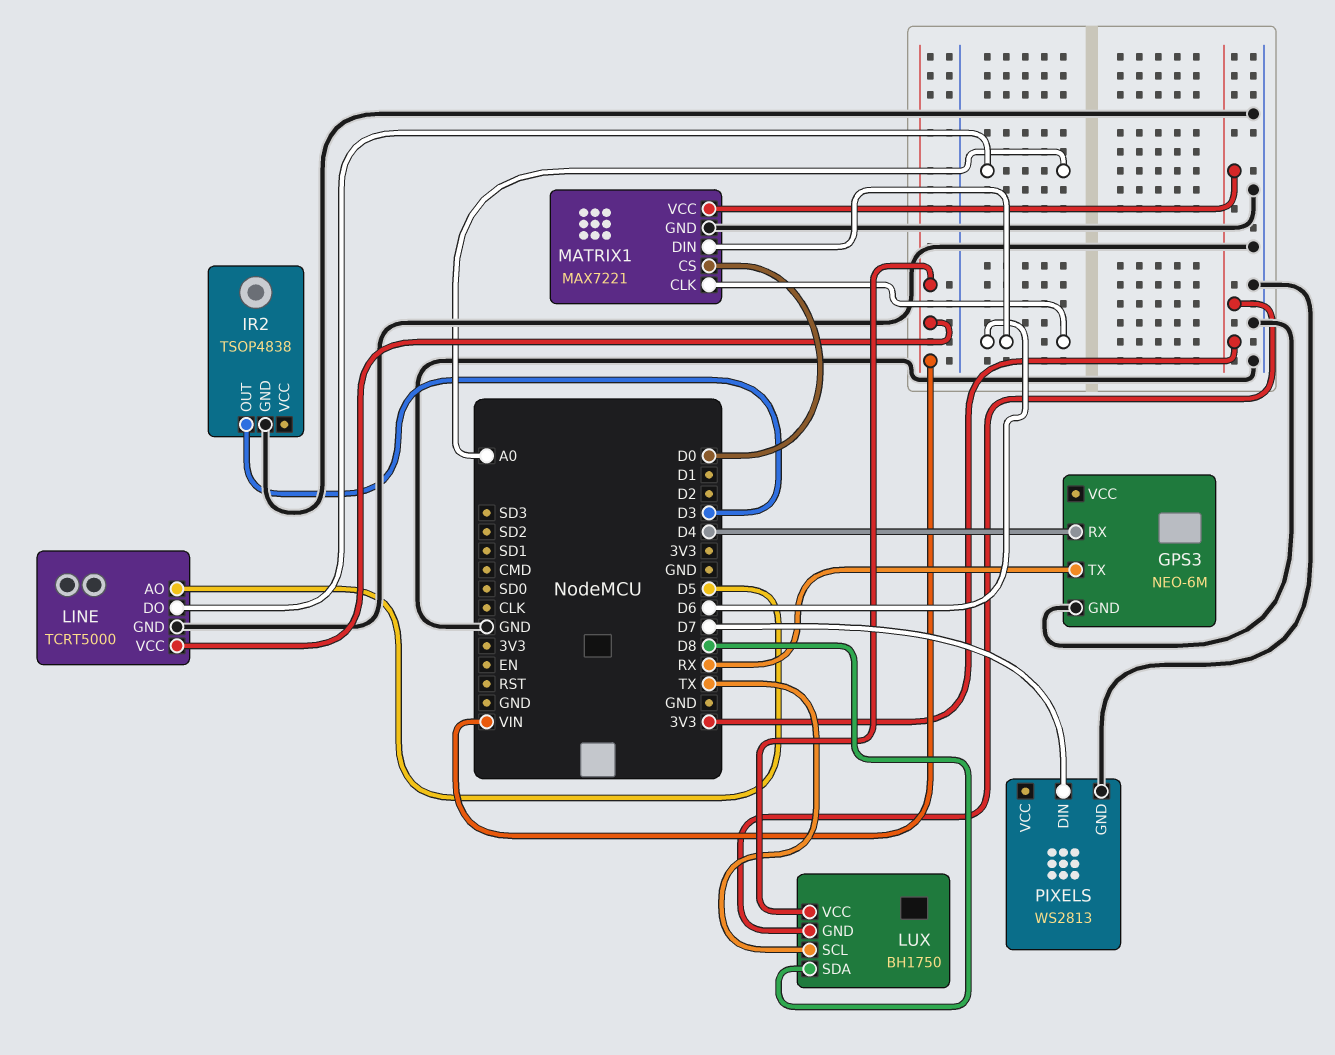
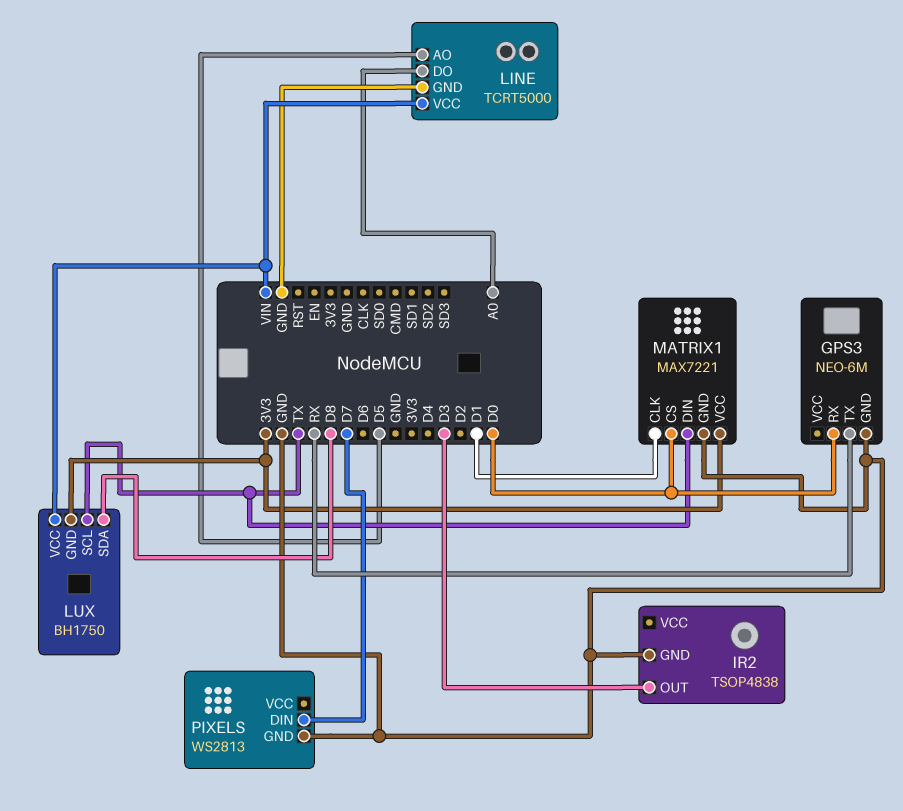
GPS3 pin RX: D4 -> D0
MATRIX1 pin CLK: D6 -> D1
MATRIX1 pin DIN: D6 -> TX

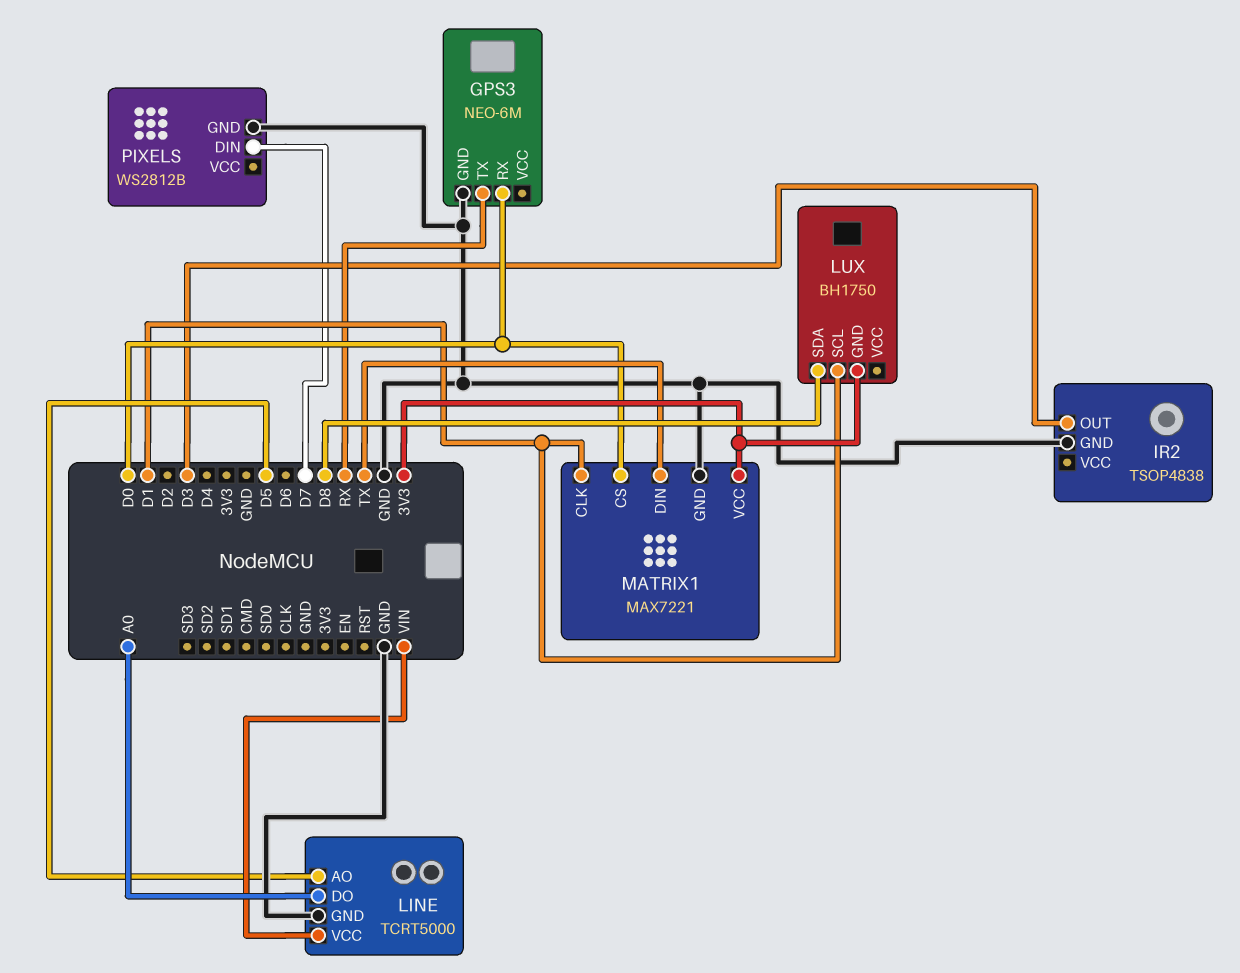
LUX pin SCL: TX -> D1
LUX pin VCC: VIN -> none
PIXELS: WS2813 -> WS2812B

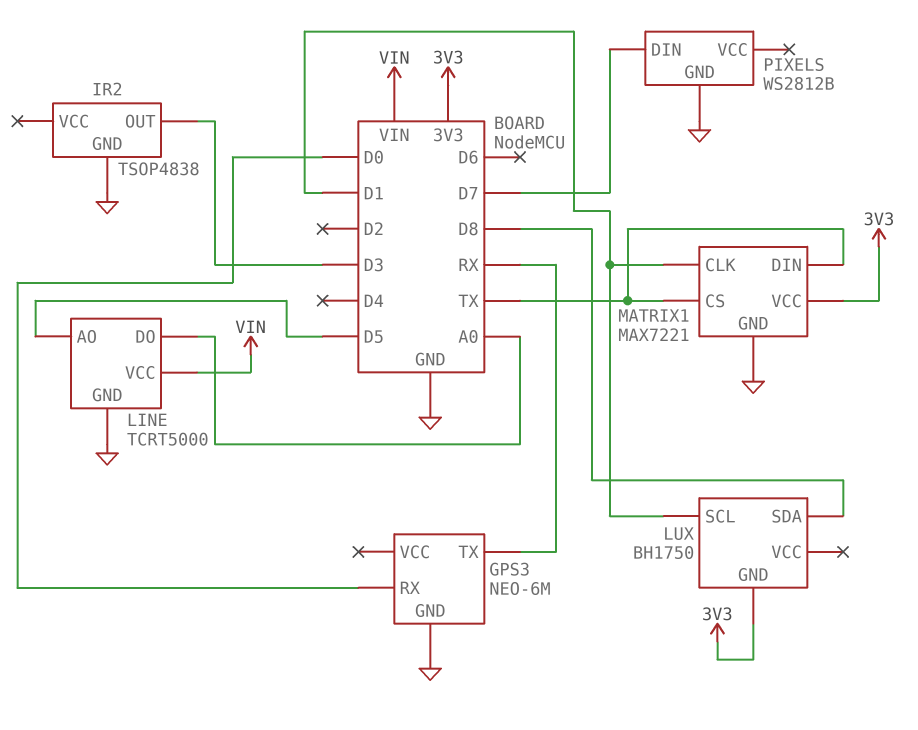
MATRIX1 pin CS: D0 -> TX

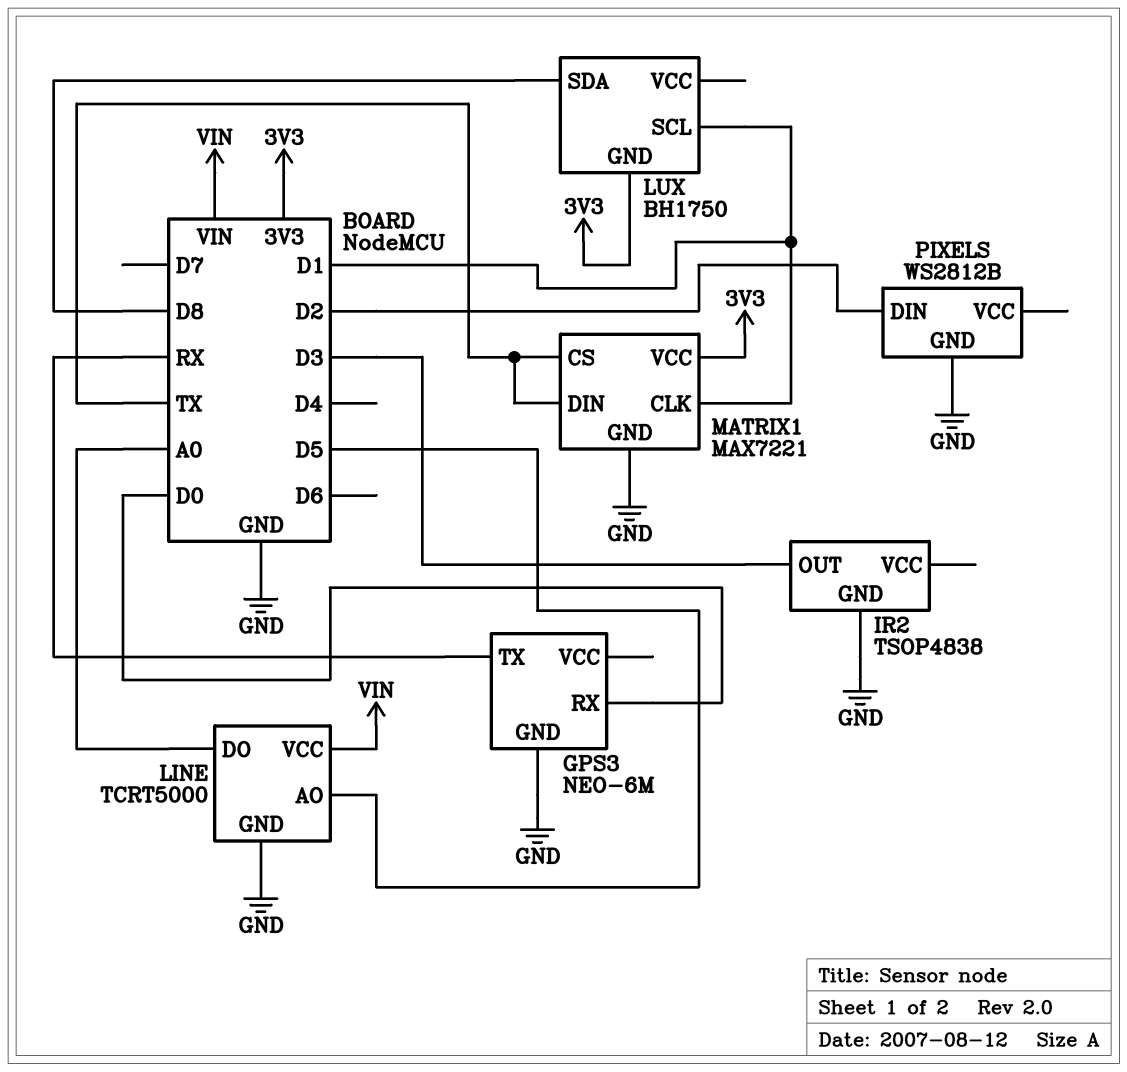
PIXELS pin DIN: D7 -> D2

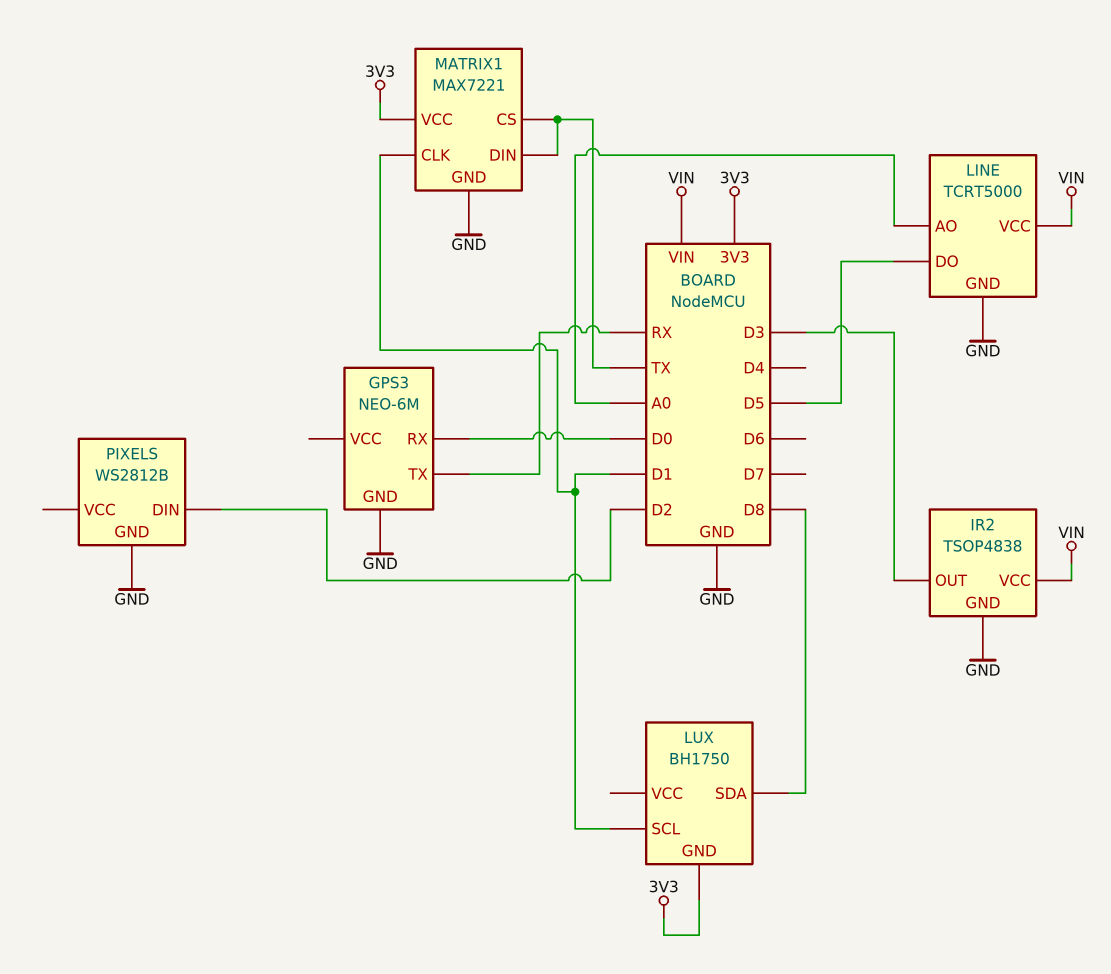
IR2 pin VCC: none -> VIN
LINE pin AO: D5 -> A0
LINE pin DO: A0 -> D5

